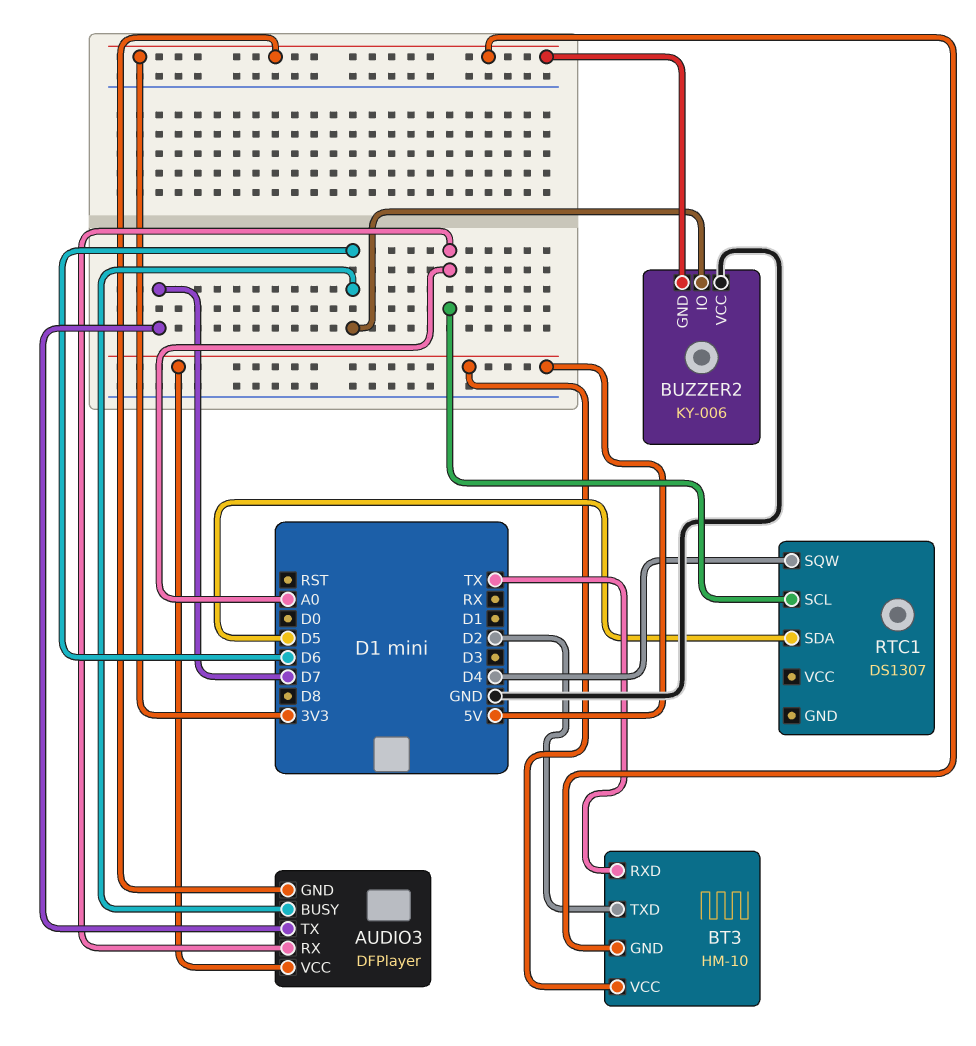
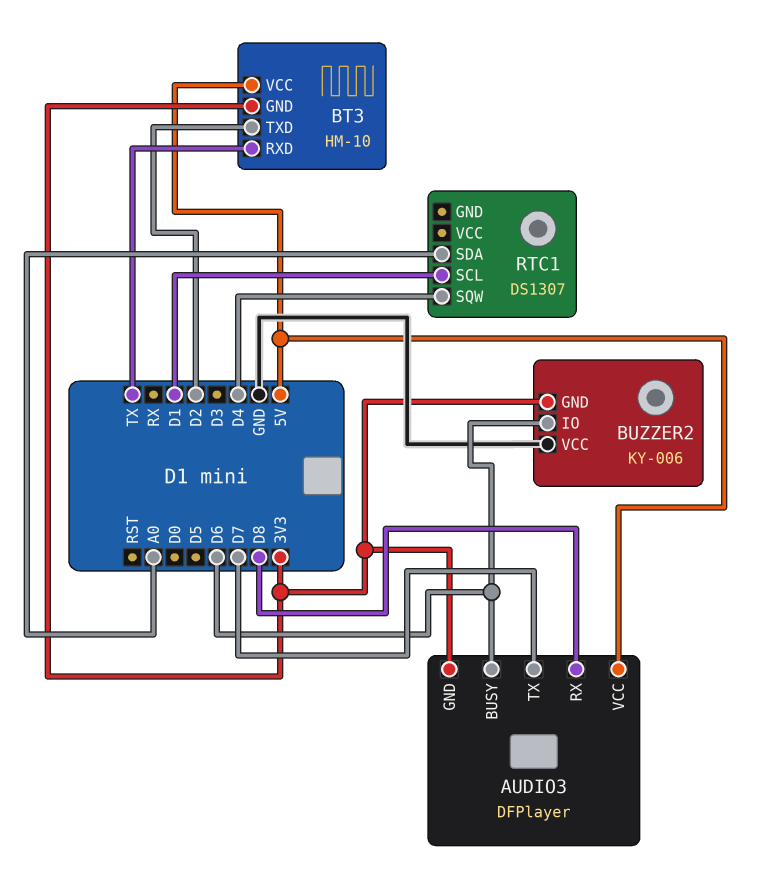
AUDIO3 pin RX: A0 -> D8
RTC1 pin SCL: A0 -> D1
RTC1 pin SDA: D5 -> A0

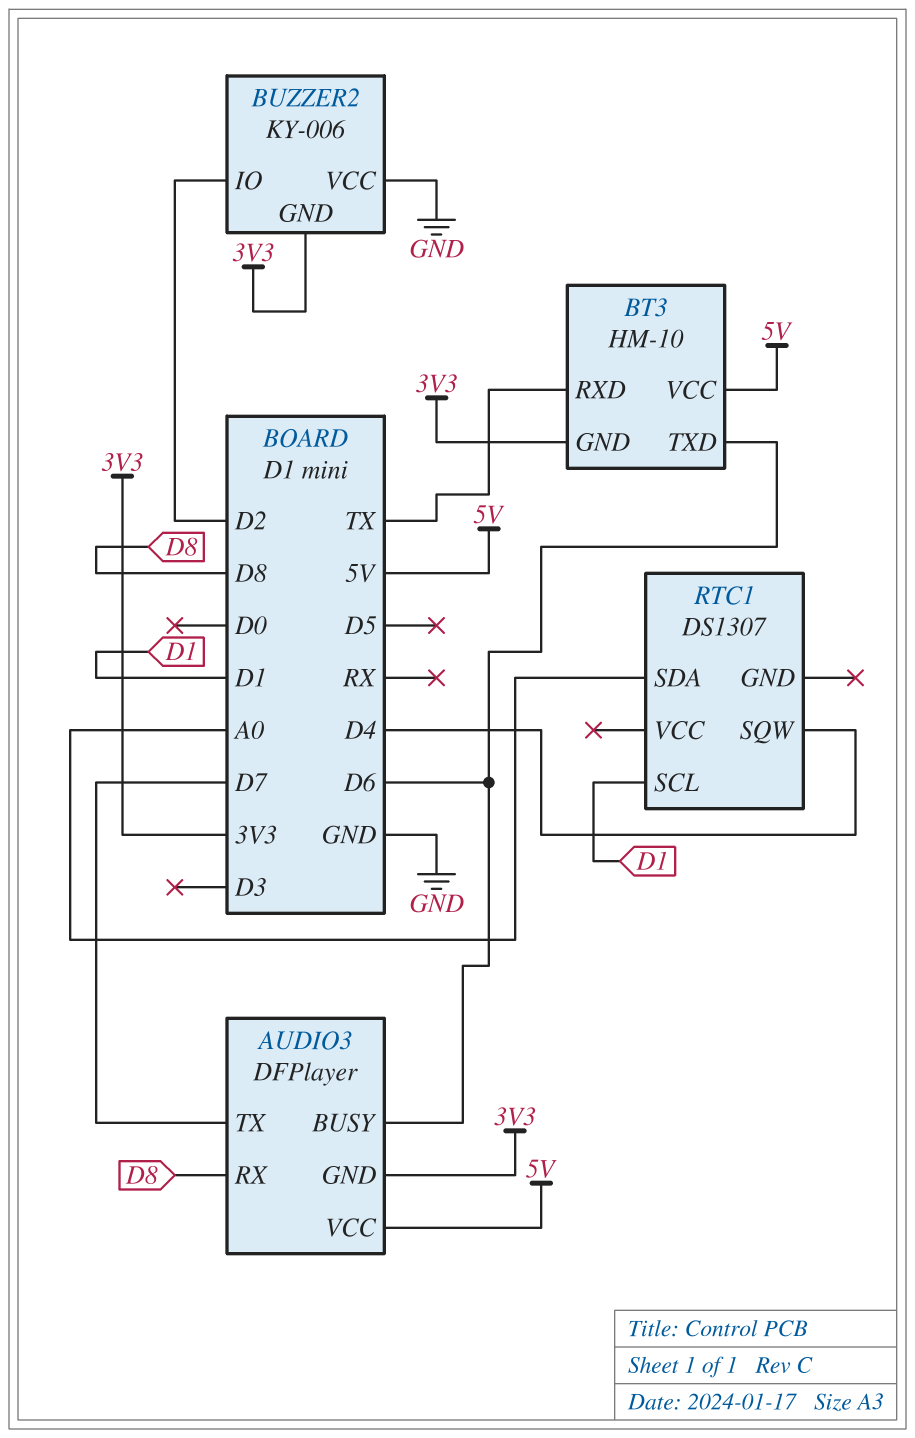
BT3 pin TXD: D2 -> D6
BUZZER2 pin IO: D6 -> D2

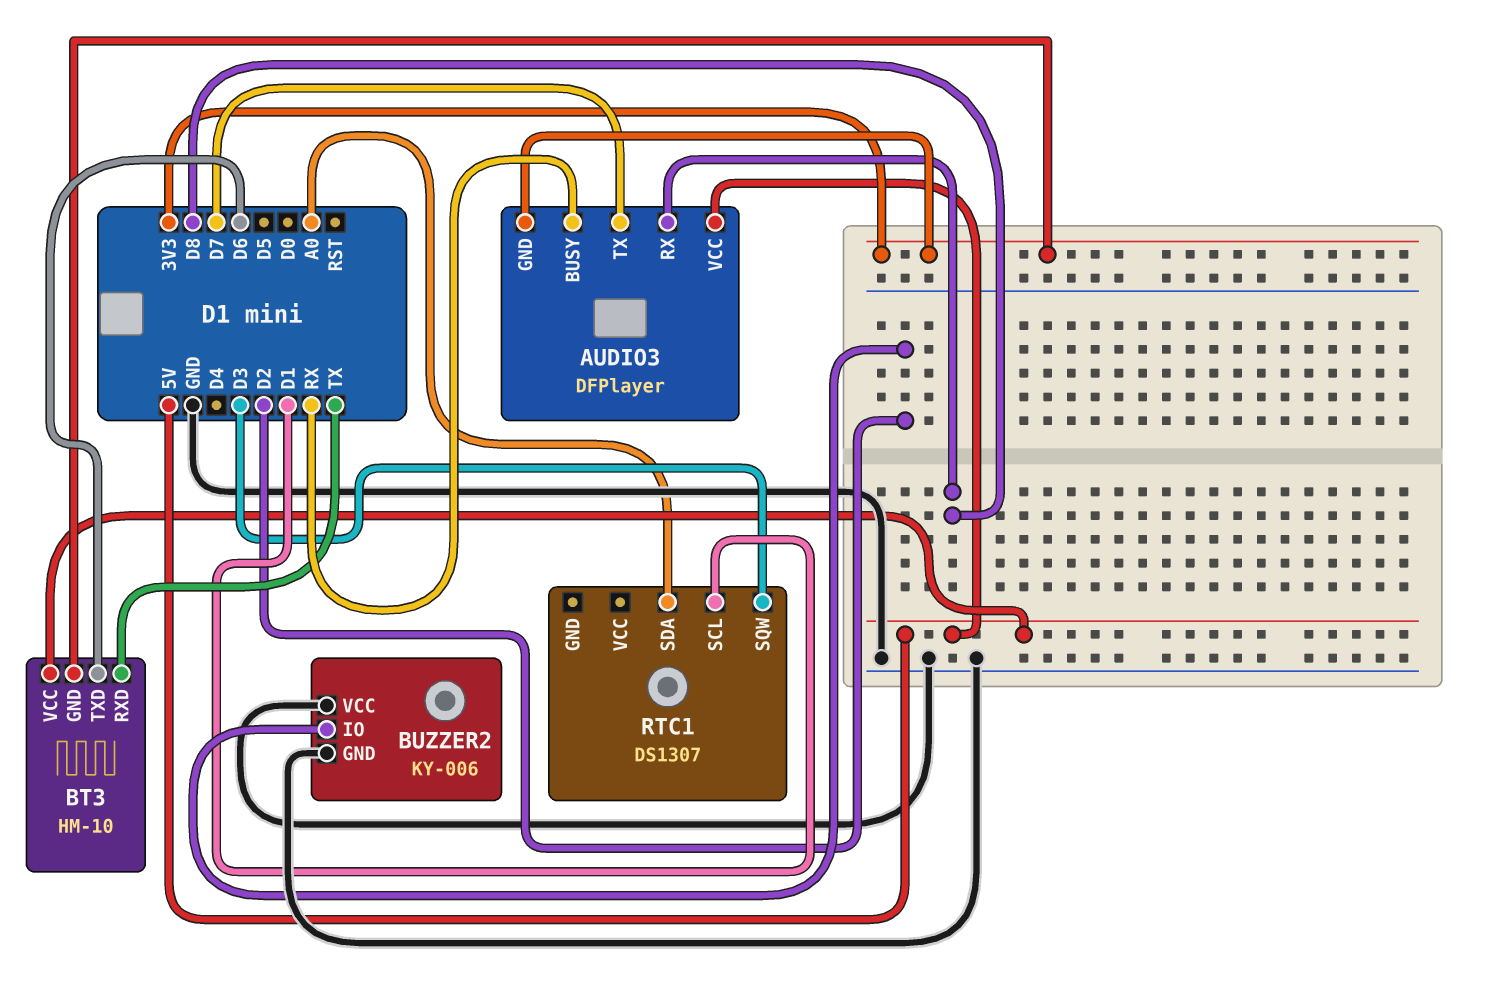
AUDIO3 pin BUSY: D6 -> RX
BUZZER2 pin GND: 3V3 -> GND
RTC1 pin SQW: D4 -> D3

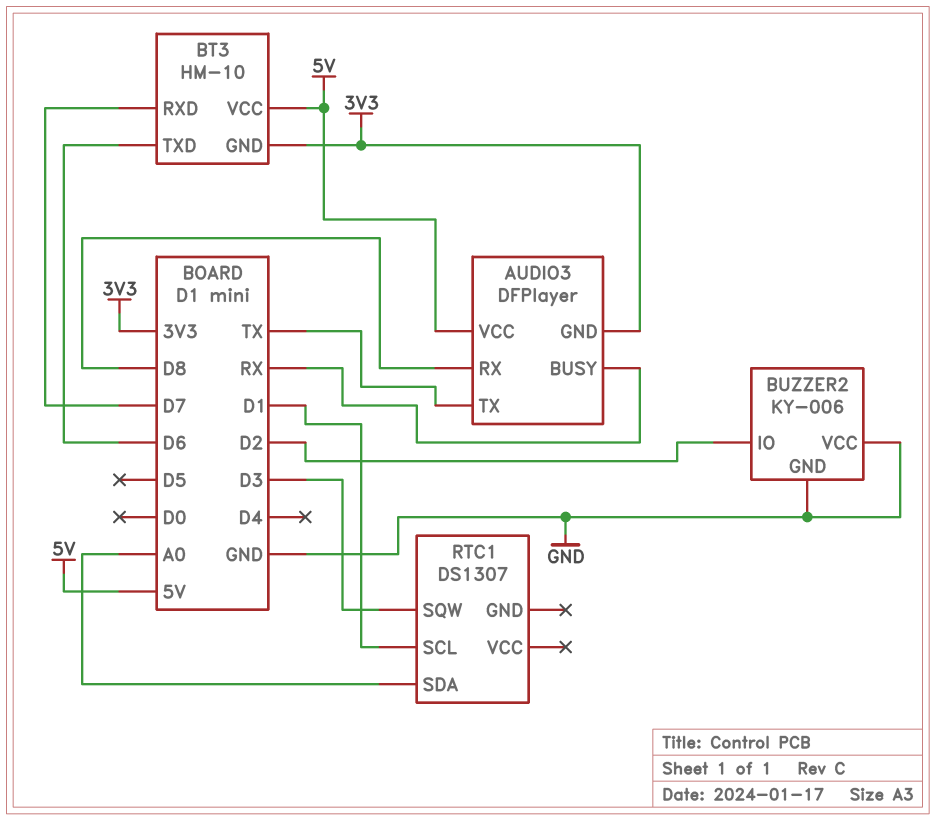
AUDIO3 pin TX: D7 -> TX
BT3 pin RXD: TX -> D7

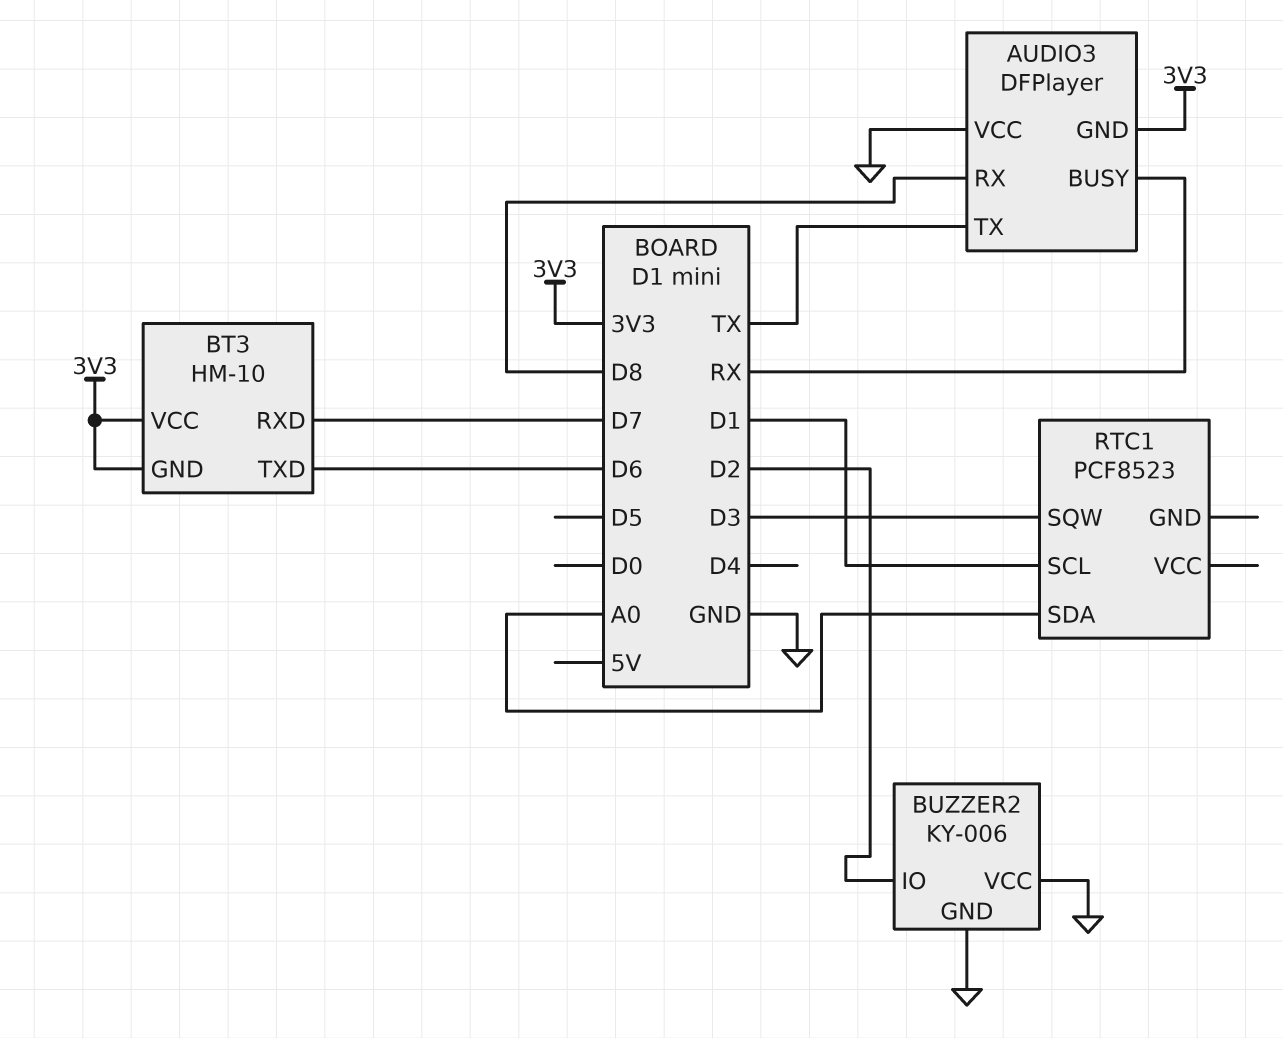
AUDIO3 pin VCC: 5V -> GND
BT3 pin VCC: 5V -> 3V3
RTC1: DS1307 -> PCF8523

